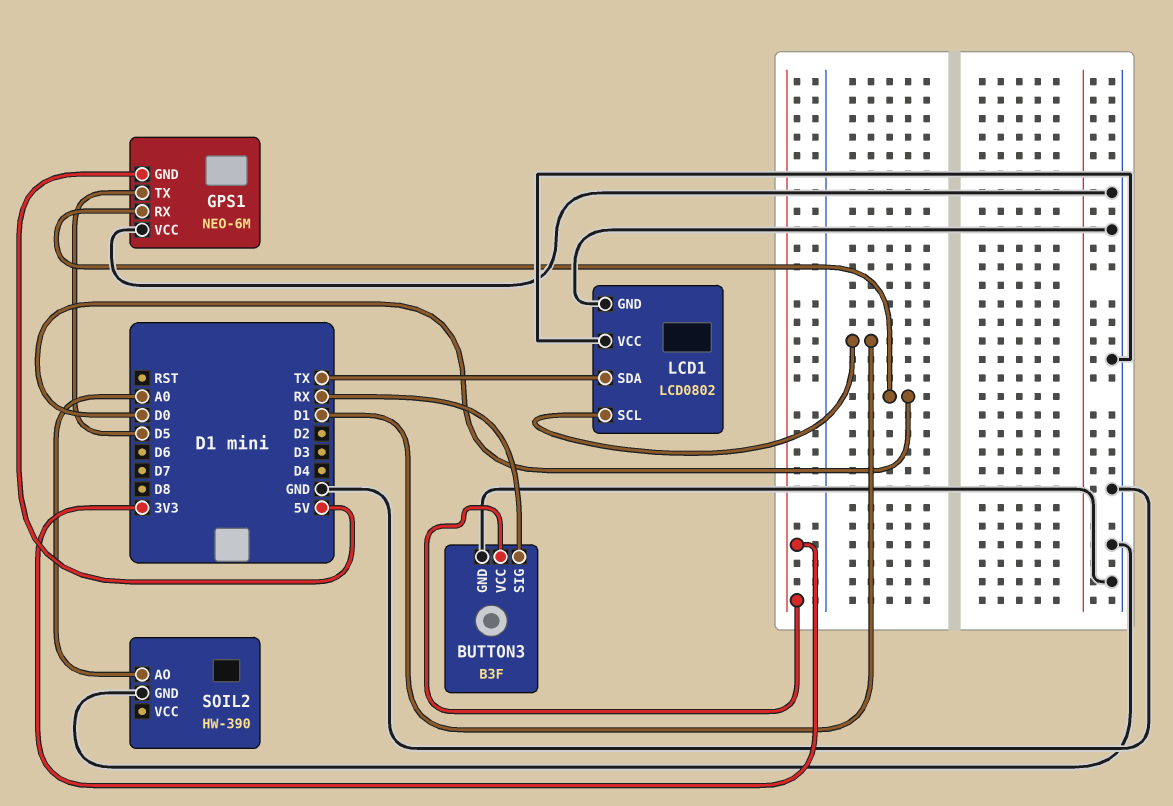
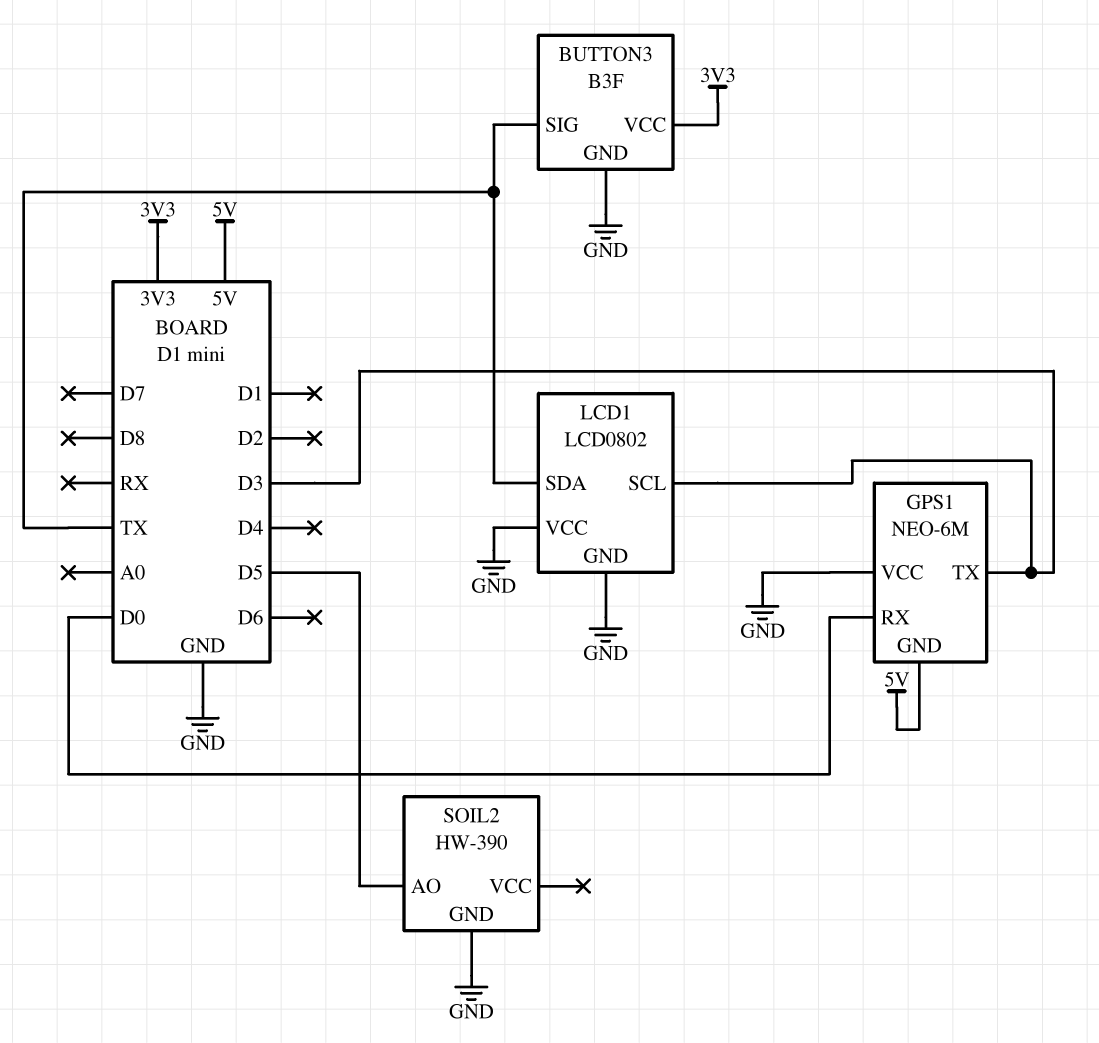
BUTTON3 pin SIG: RX -> TX
GPS1 pin TX: D5 -> D3
LCD1 pin SCL: D1 -> D3
SOIL2 pin AO: A0 -> D5

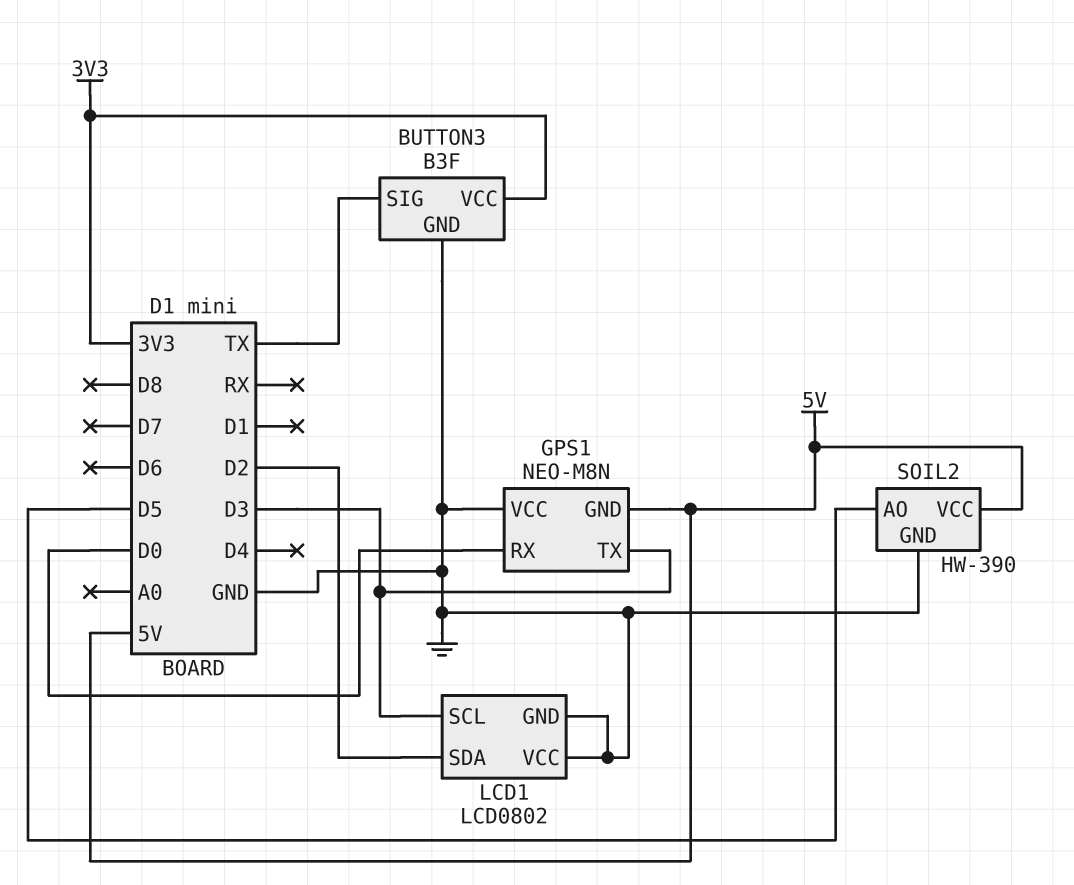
GPS1: NEO-6M -> NEO-M8N
LCD1 pin SDA: TX -> D2
SOIL2 pin VCC: none -> 5V

